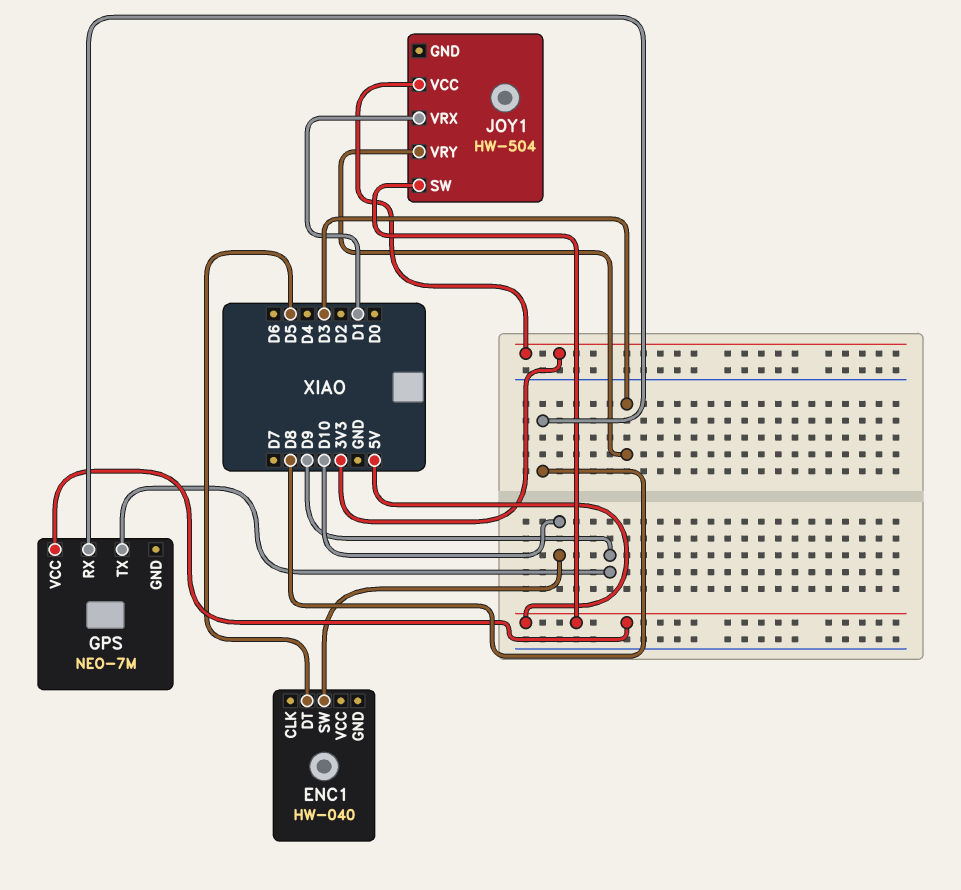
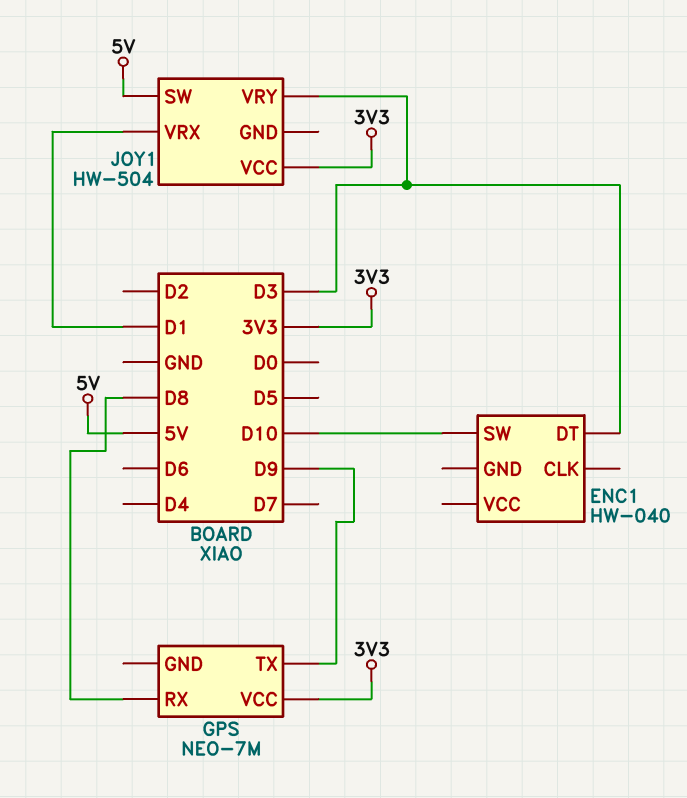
ENC1 pin DT: D5 -> D3
GPS pin VCC: 5V -> 3V3

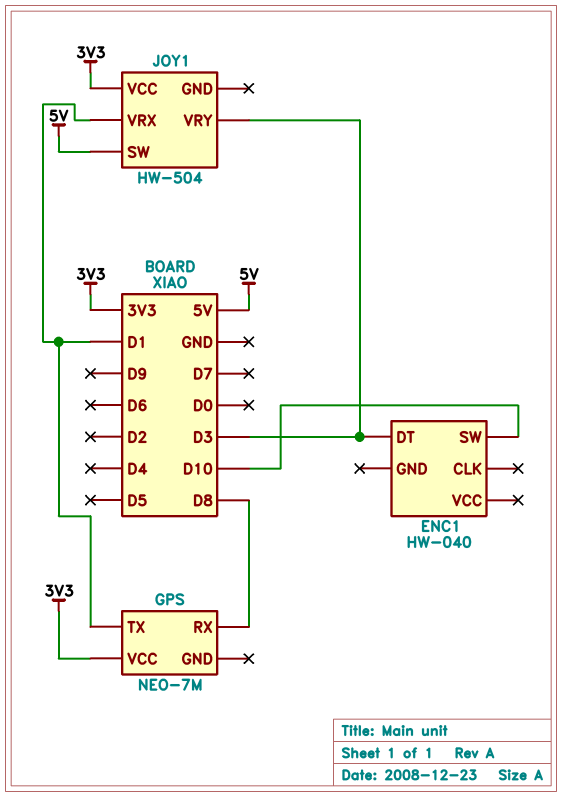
GPS pin TX: D9 -> D1

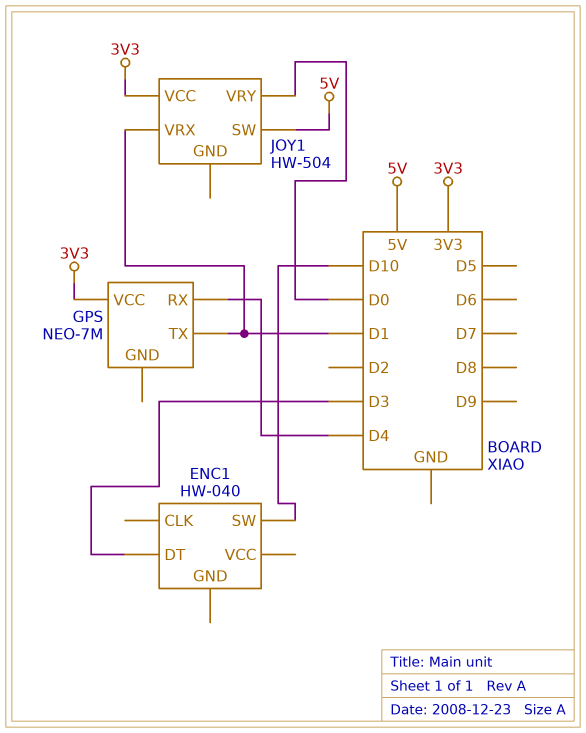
GPS pin RX: D8 -> D4
JOY1 pin VRY: D3 -> D0

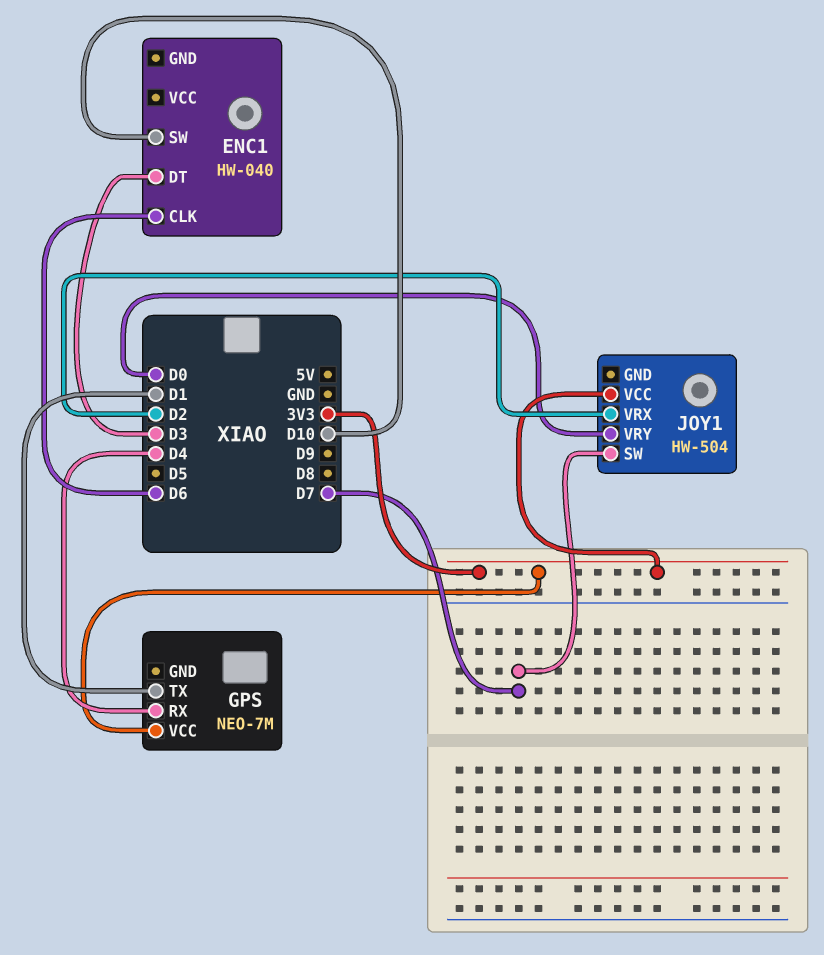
ENC1 pin CLK: none -> D6
JOY1 pin SW: 5V -> D7
JOY1 pin VRX: D1 -> D2

